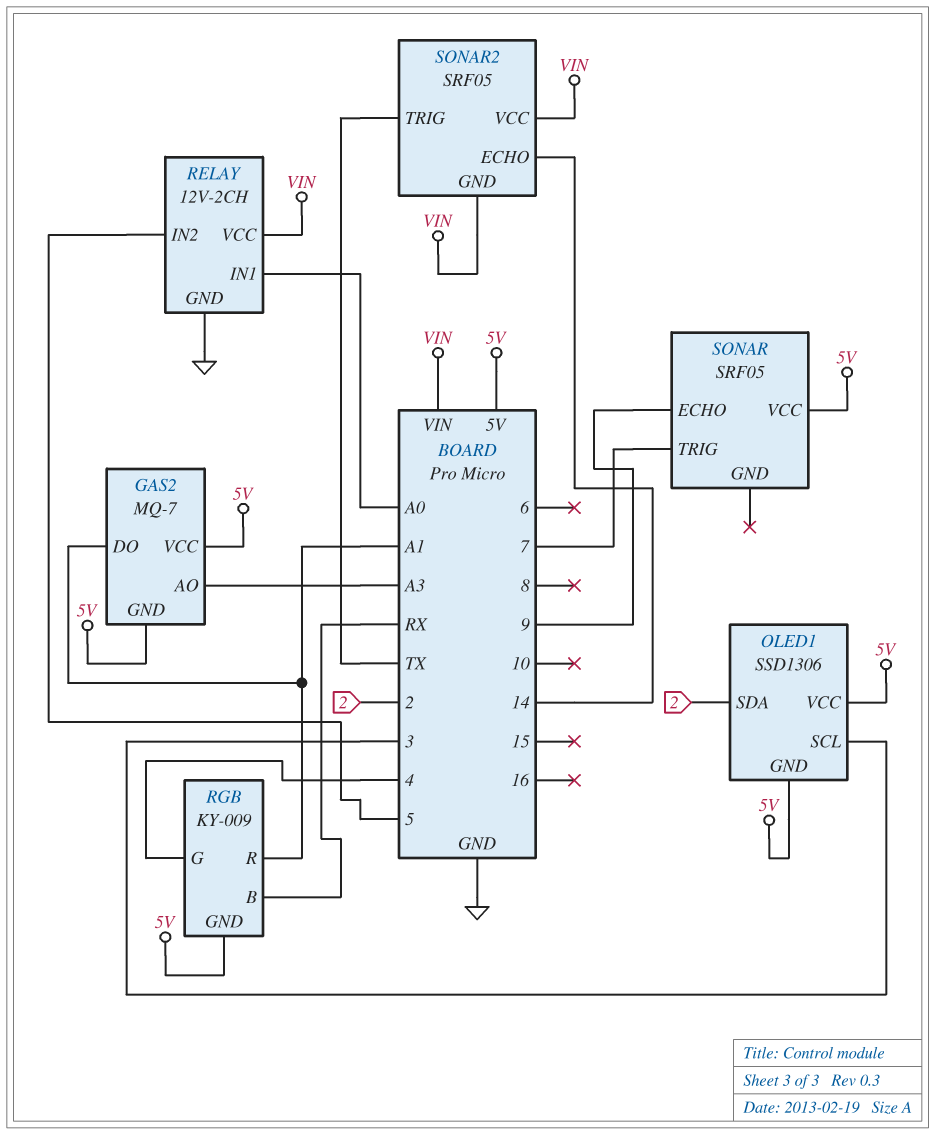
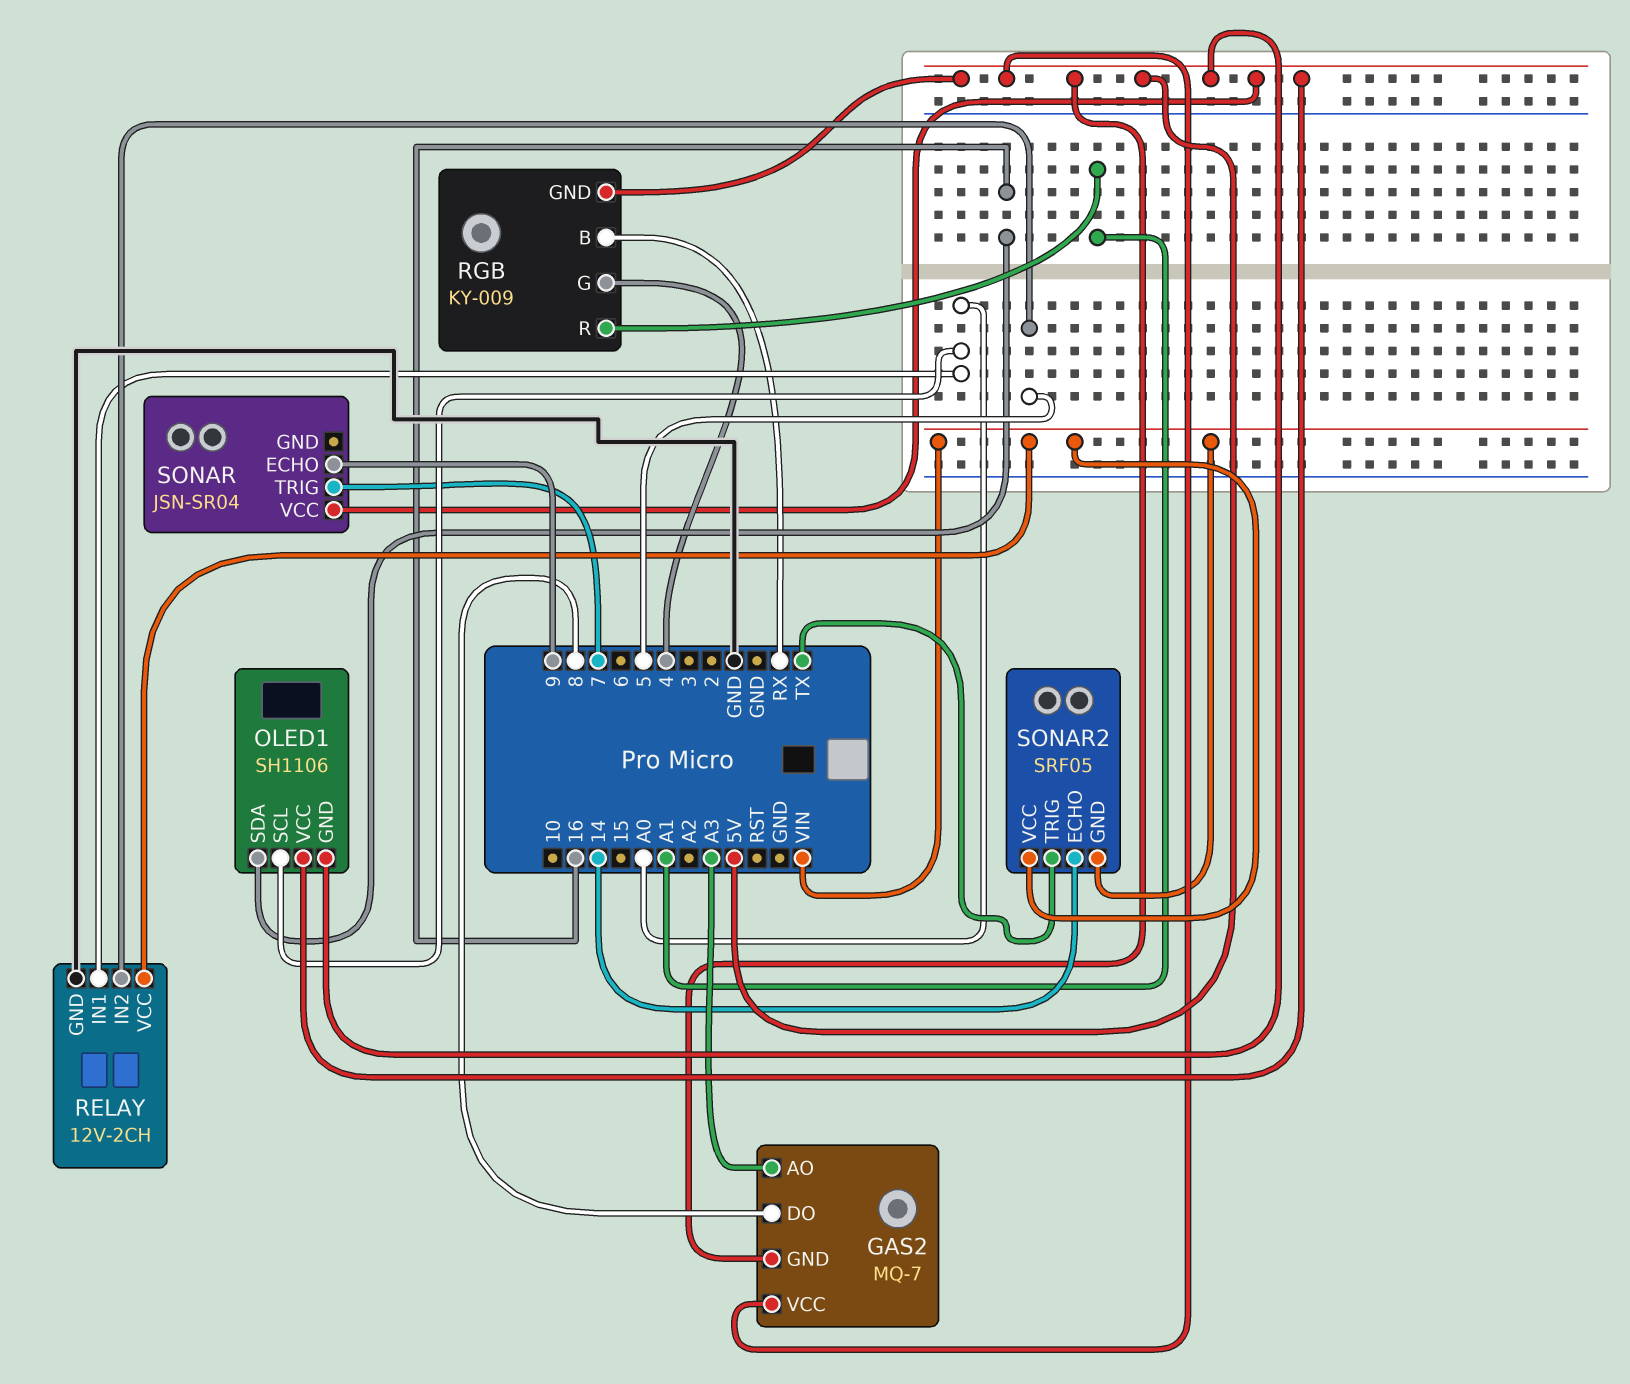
GAS2 pin DO: A1 -> 8
OLED1: SSD1306 -> SH1106
OLED1 pin SCL: 3 -> A0
OLED1 pin SDA: 2 -> 16
SONAR: SRF05 -> JSN-SR04

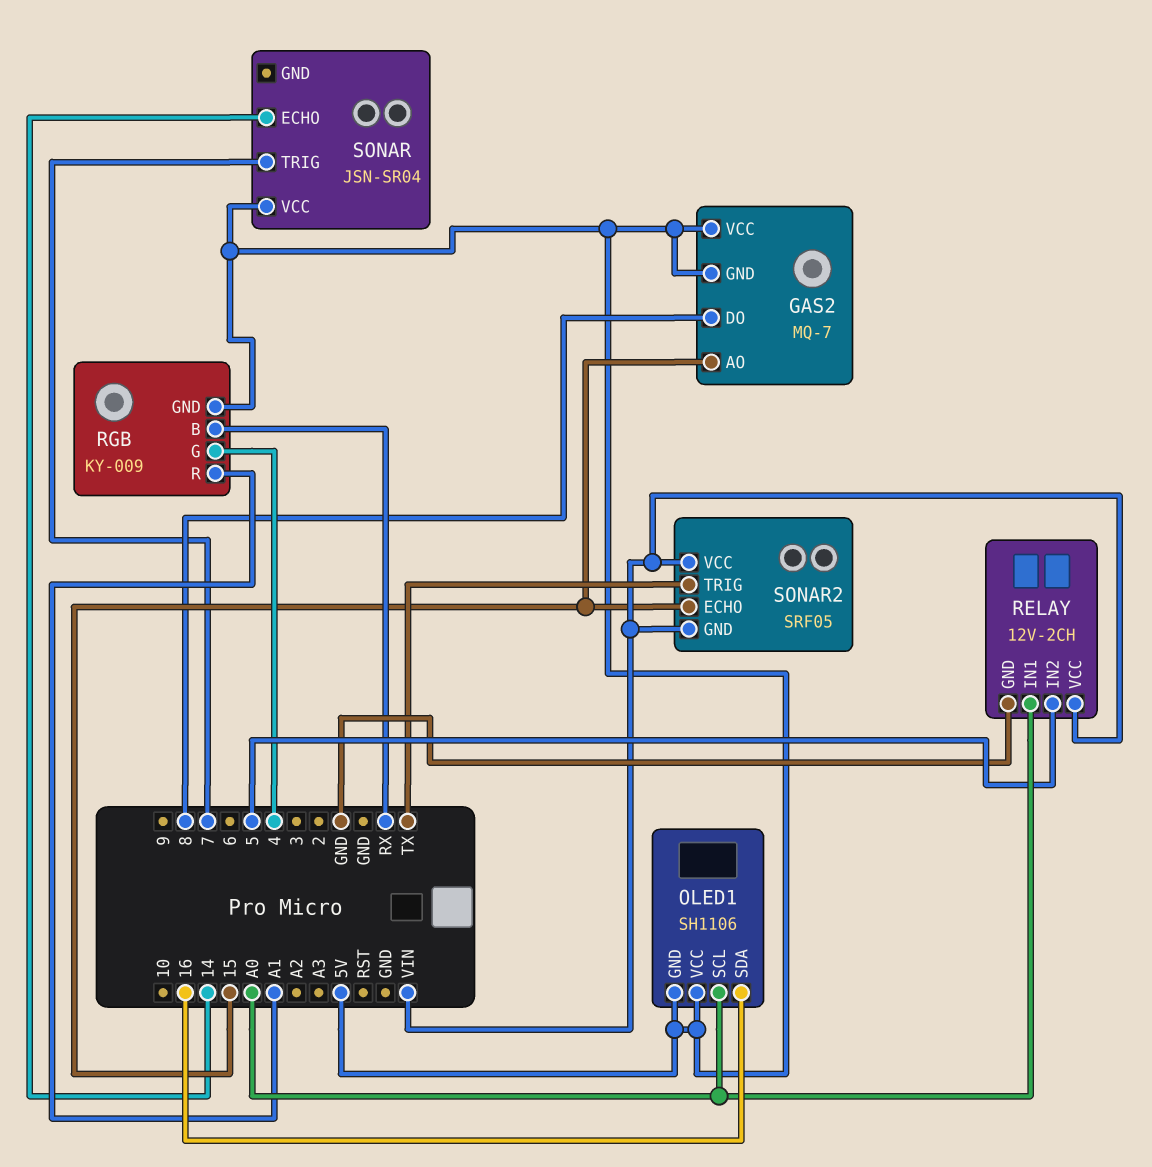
GAS2 pin AO: A3 -> 15
SONAR pin ECHO: 9 -> 14
SONAR2 pin ECHO: 14 -> 15

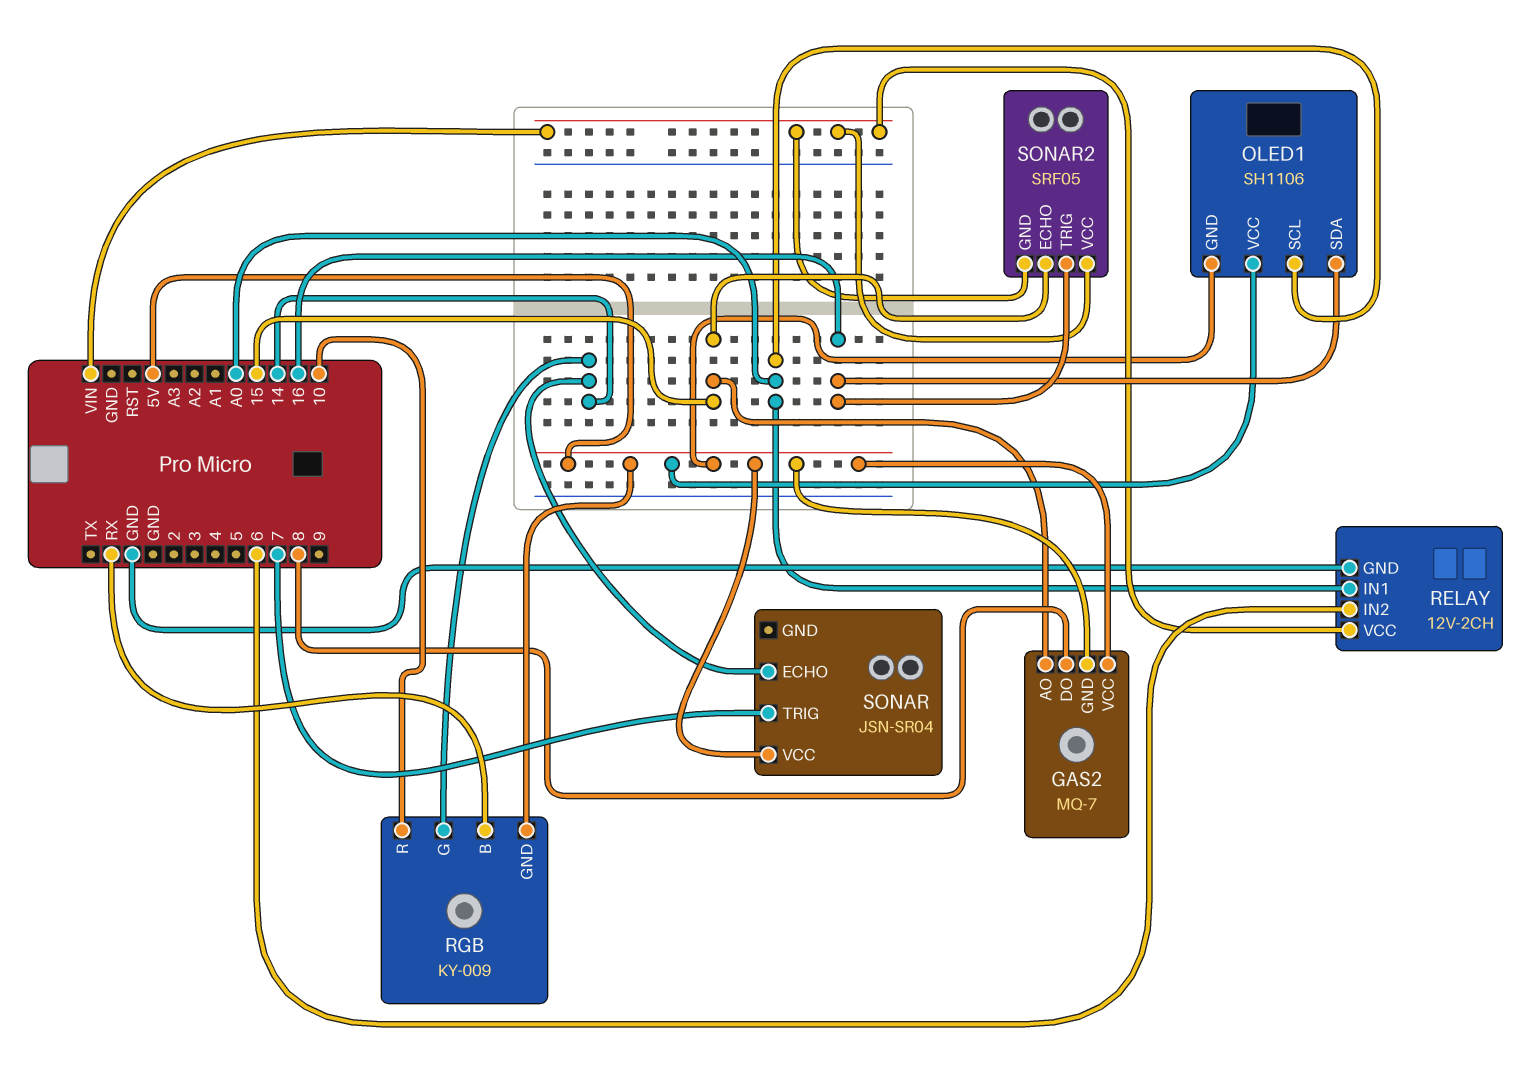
RELAY pin IN2: 5 -> 6
RGB pin G: 4 -> 14
RGB pin R: A1 -> 10
SONAR2 pin TRIG: TX -> 16

